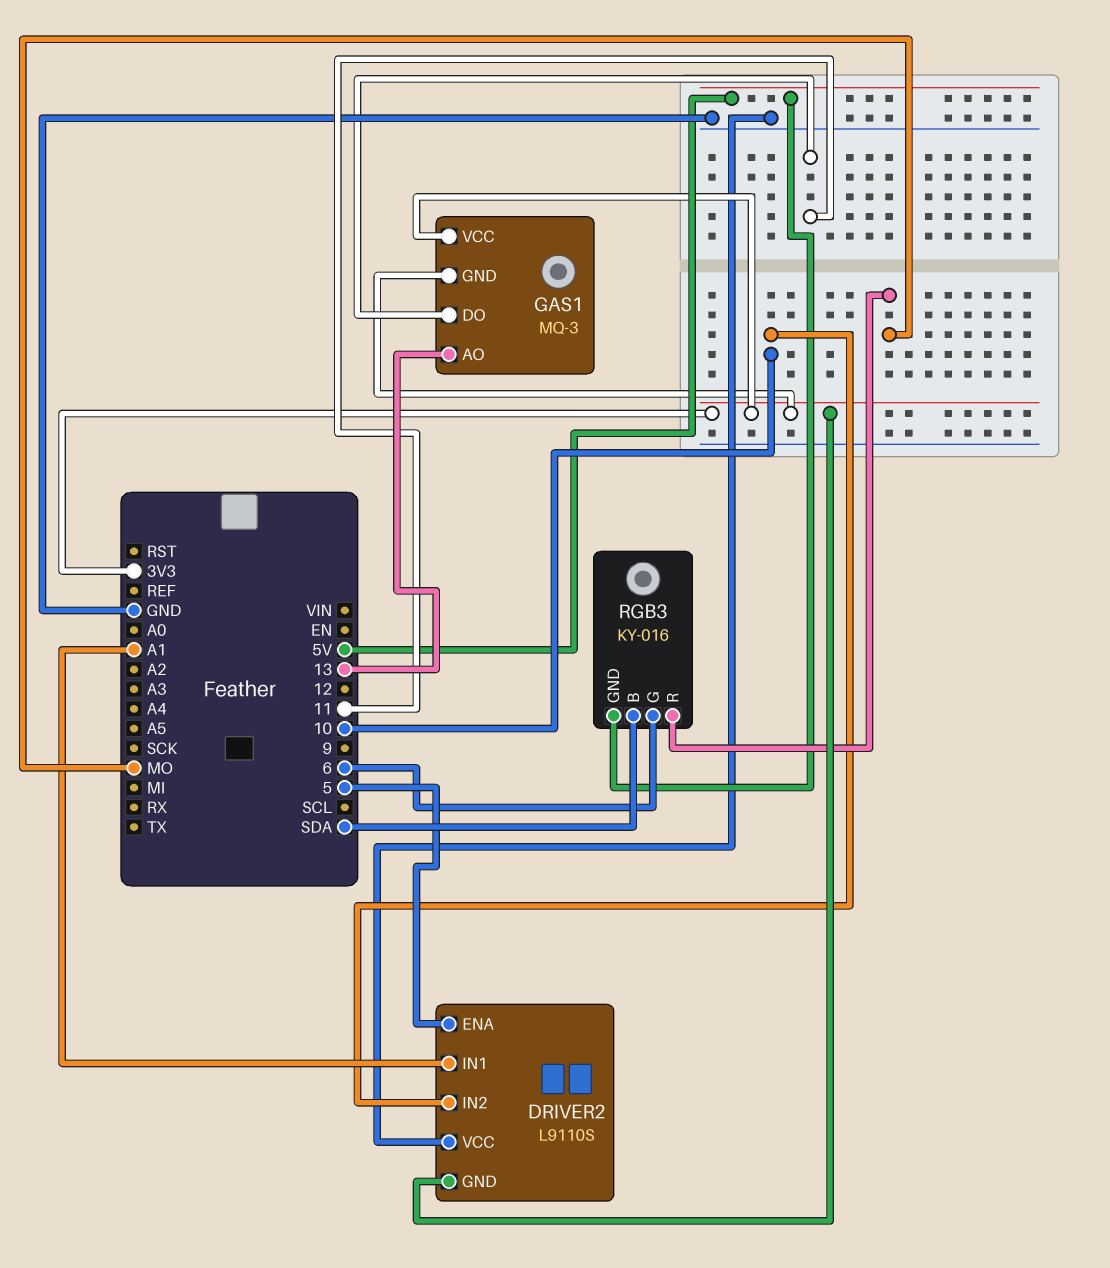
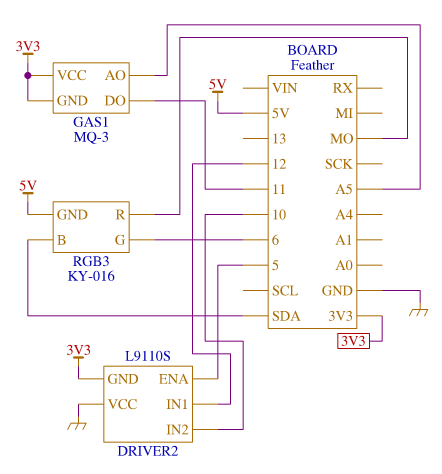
DRIVER2 pin IN1: A1 -> 12
GAS1 pin AO: 13 -> A5

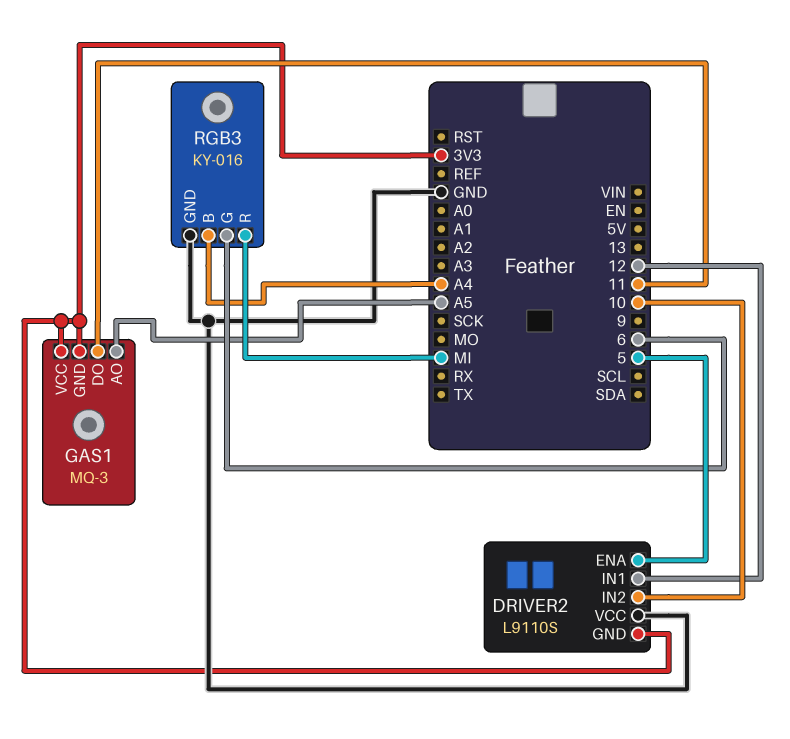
RGB3 pin B: SDA -> A4
RGB3 pin GND: 5V -> GND
RGB3 pin R: MO -> MI

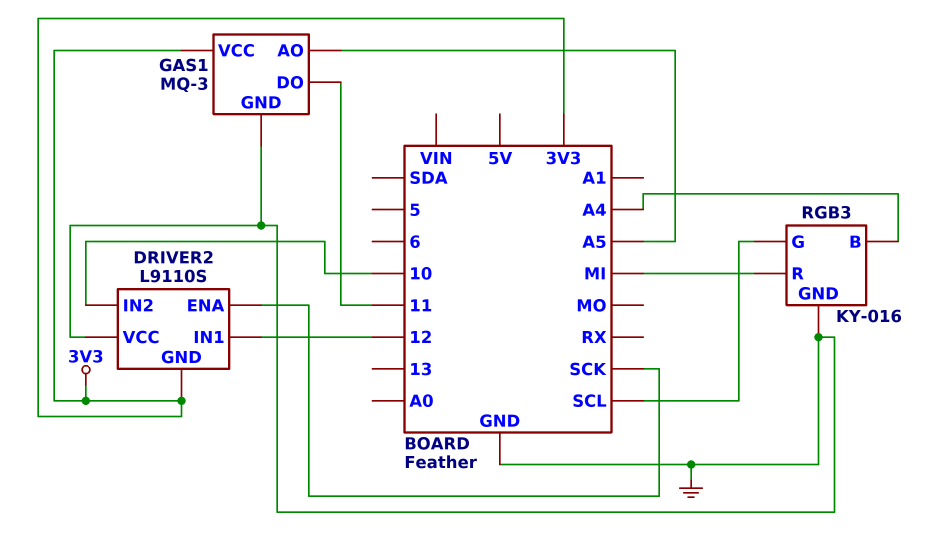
DRIVER2 pin ENA: 5 -> SCK
GAS1 pin GND: 3V3 -> GND
RGB3 pin G: 6 -> SCL

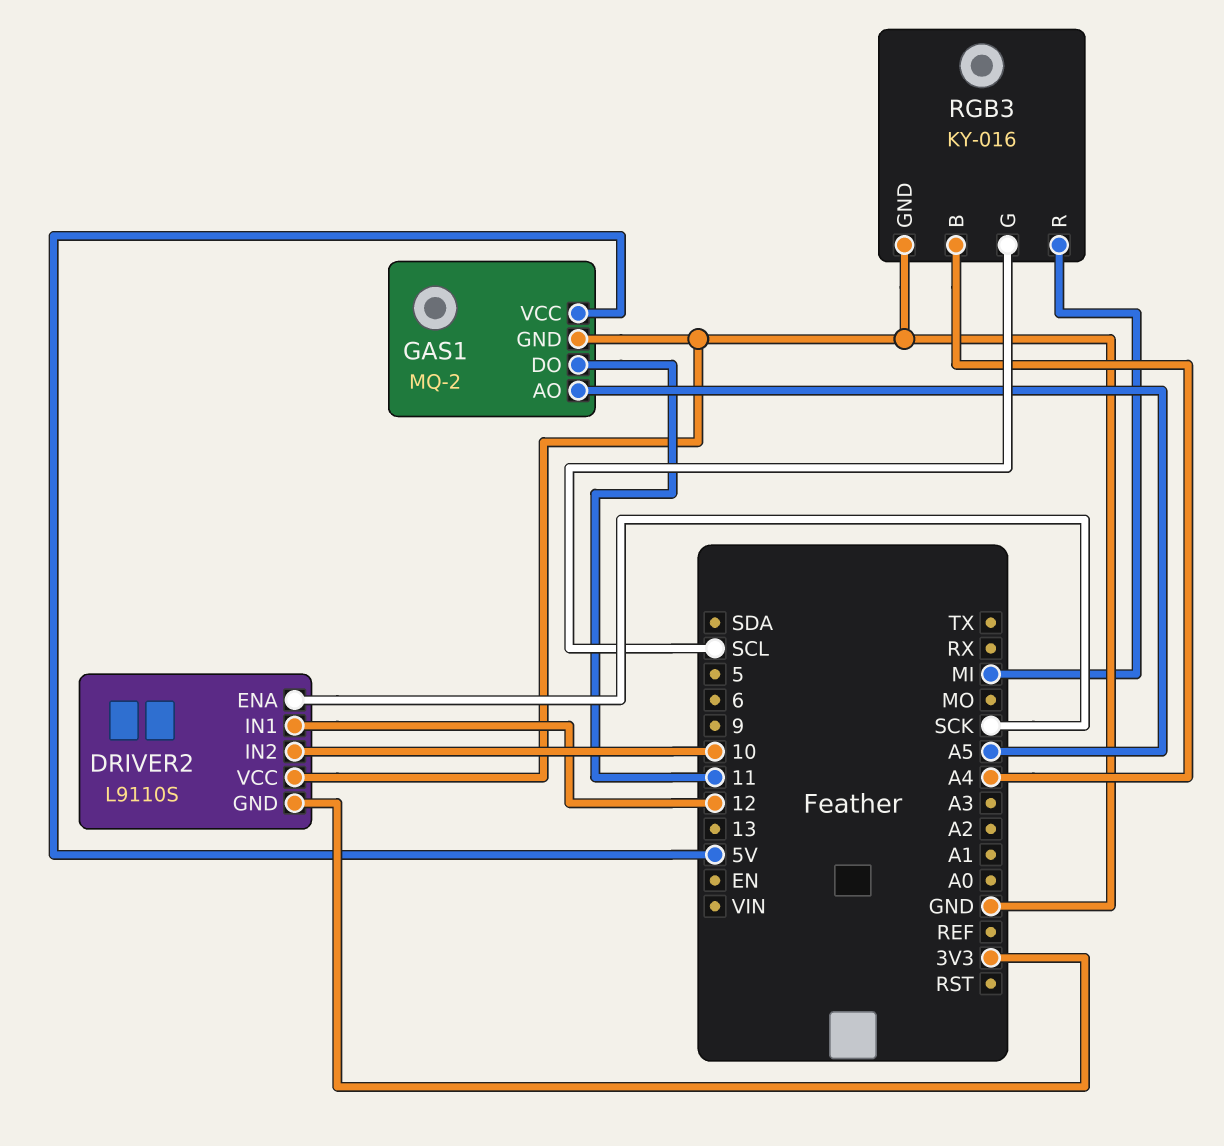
GAS1: MQ-3 -> MQ-2
GAS1 pin VCC: 3V3 -> 5V

